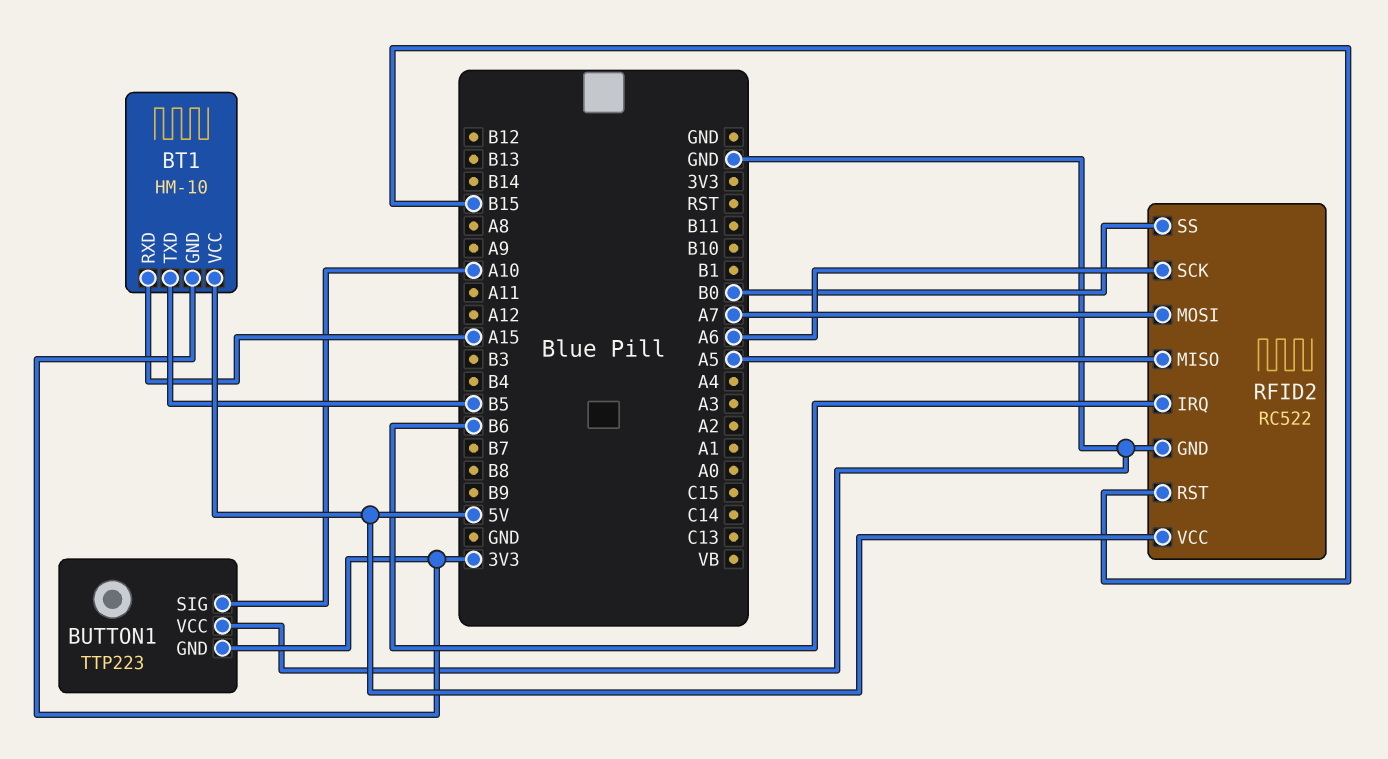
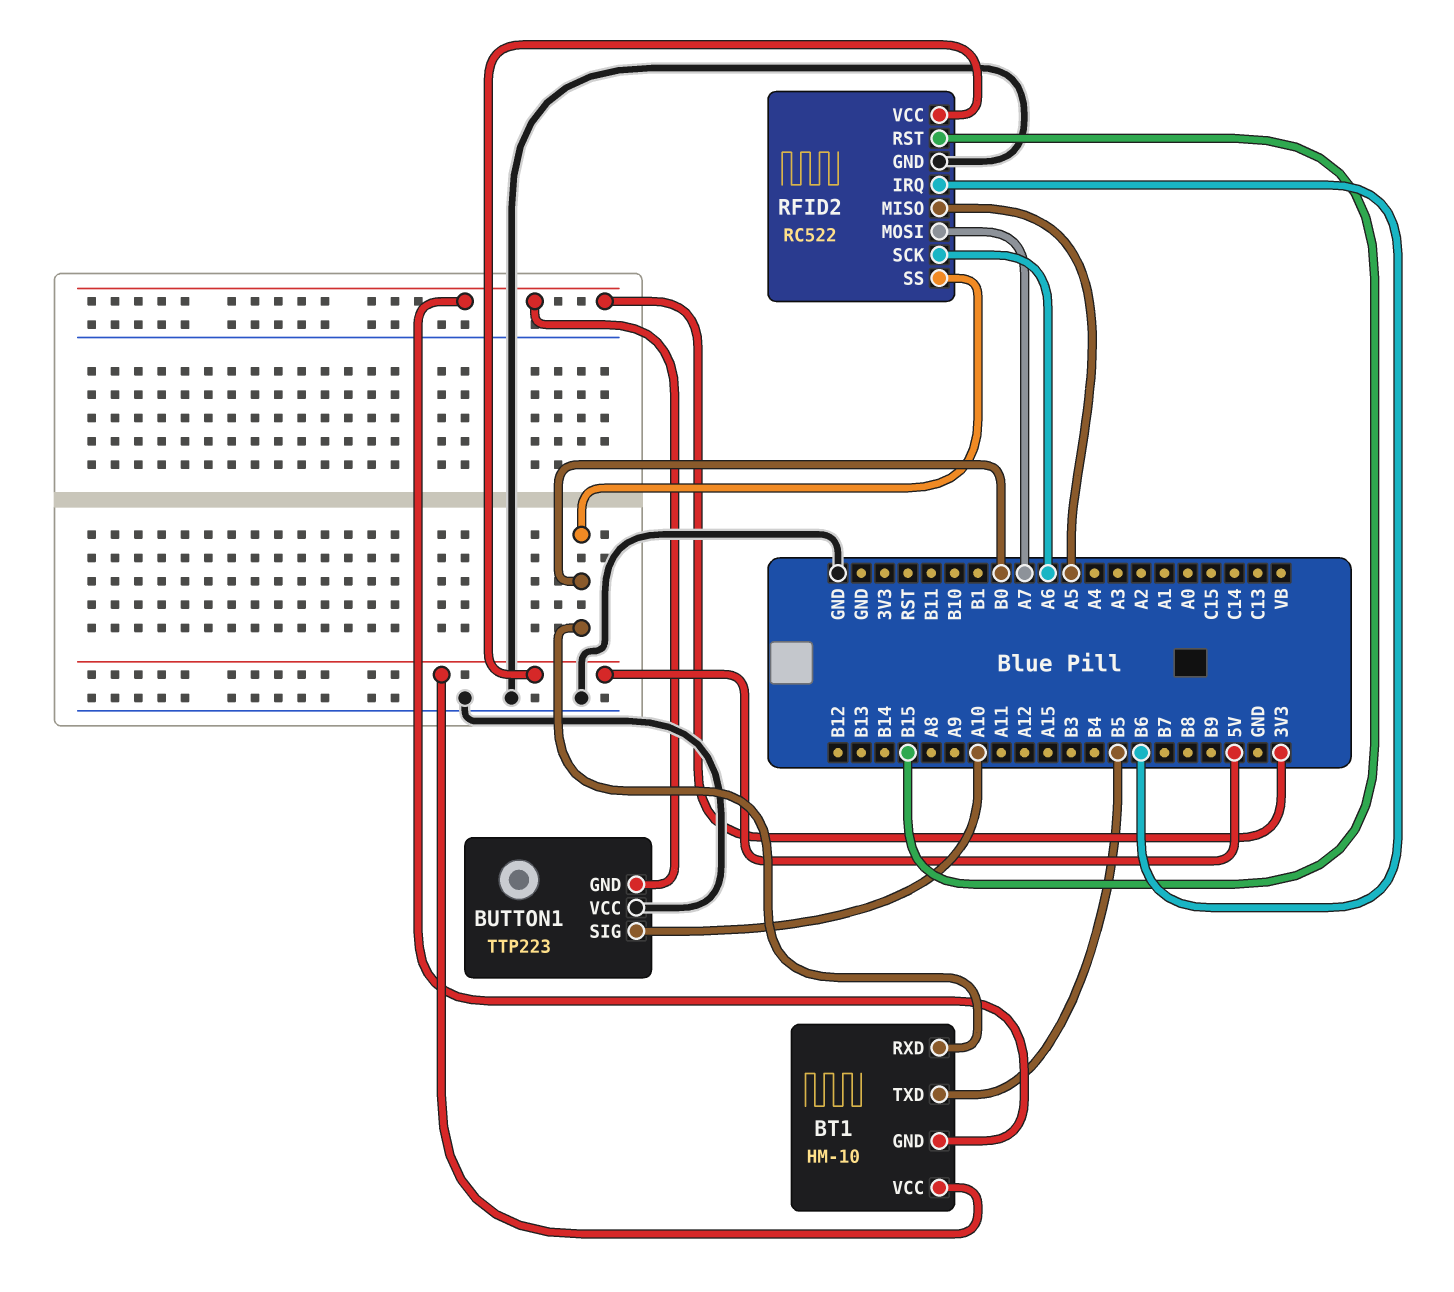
BT1 pin RXD: A15 -> B0

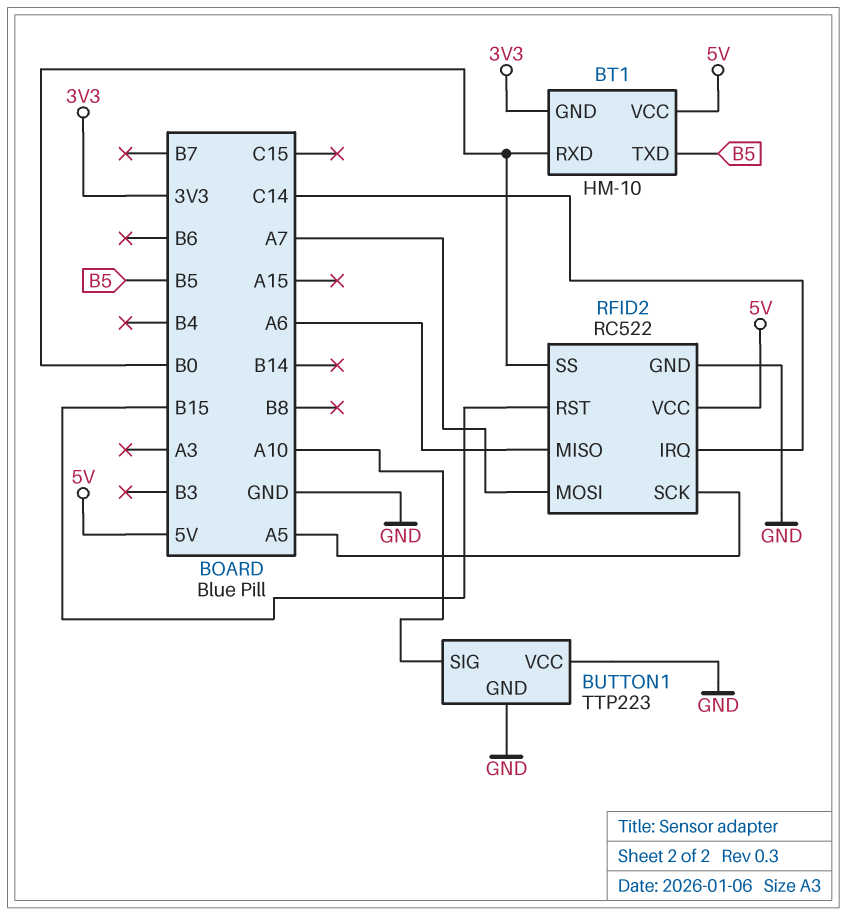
BUTTON1 pin GND: 3V3 -> GND
RFID2 pin IRQ: B6 -> C14
RFID2 pin MISO: A5 -> A6
RFID2 pin SCK: A6 -> A5

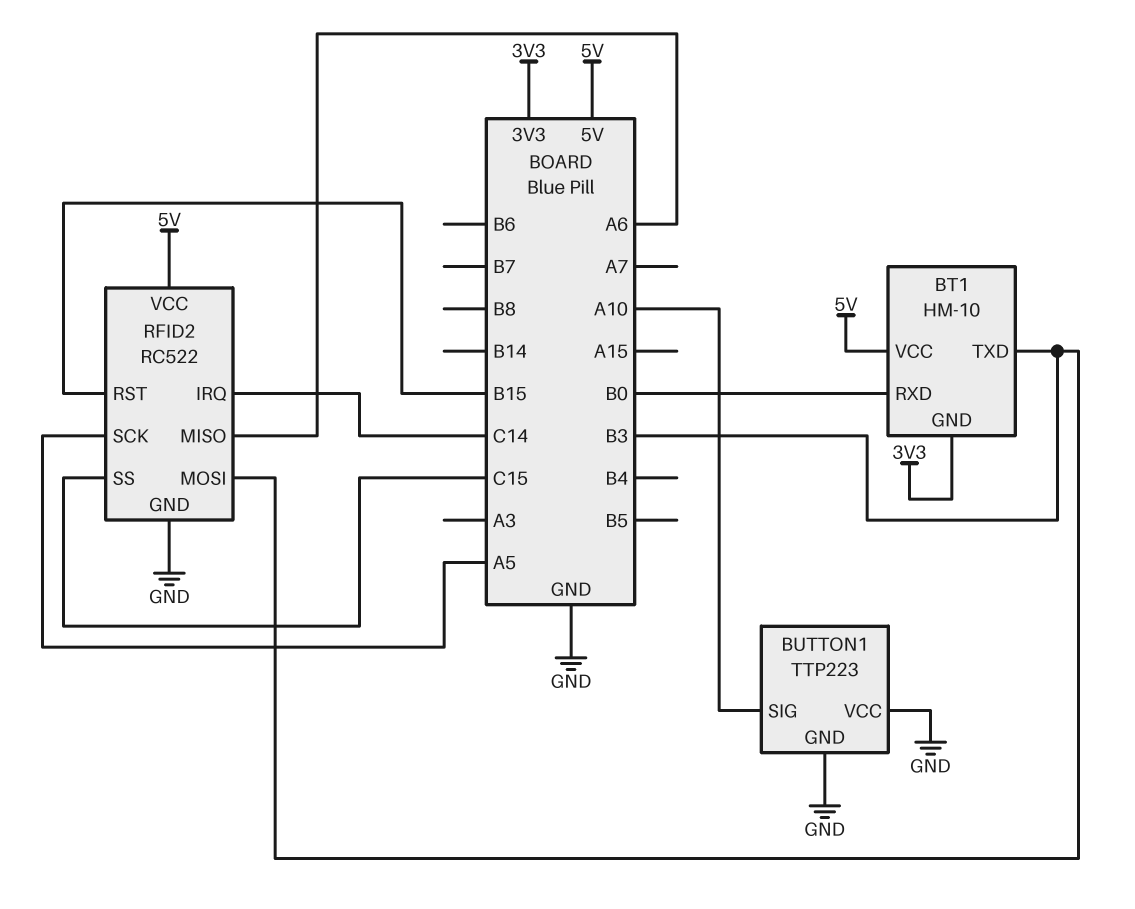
BT1 pin TXD: B5 -> B3
RFID2 pin MOSI: A7 -> B3
RFID2 pin SS: B0 -> C15

